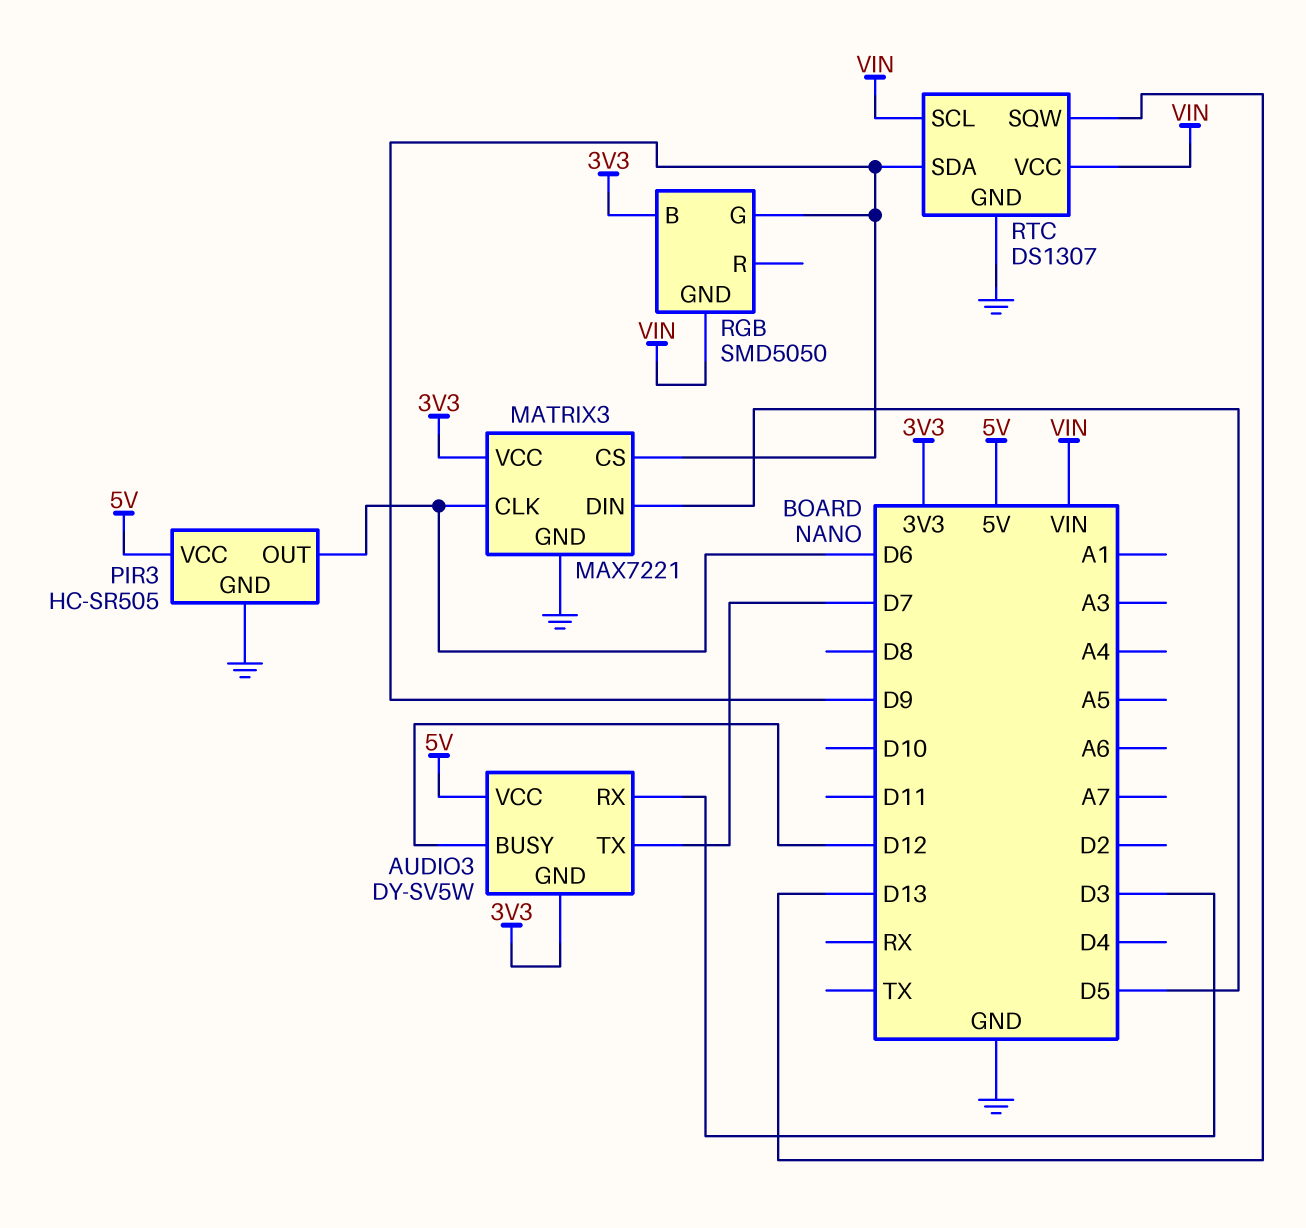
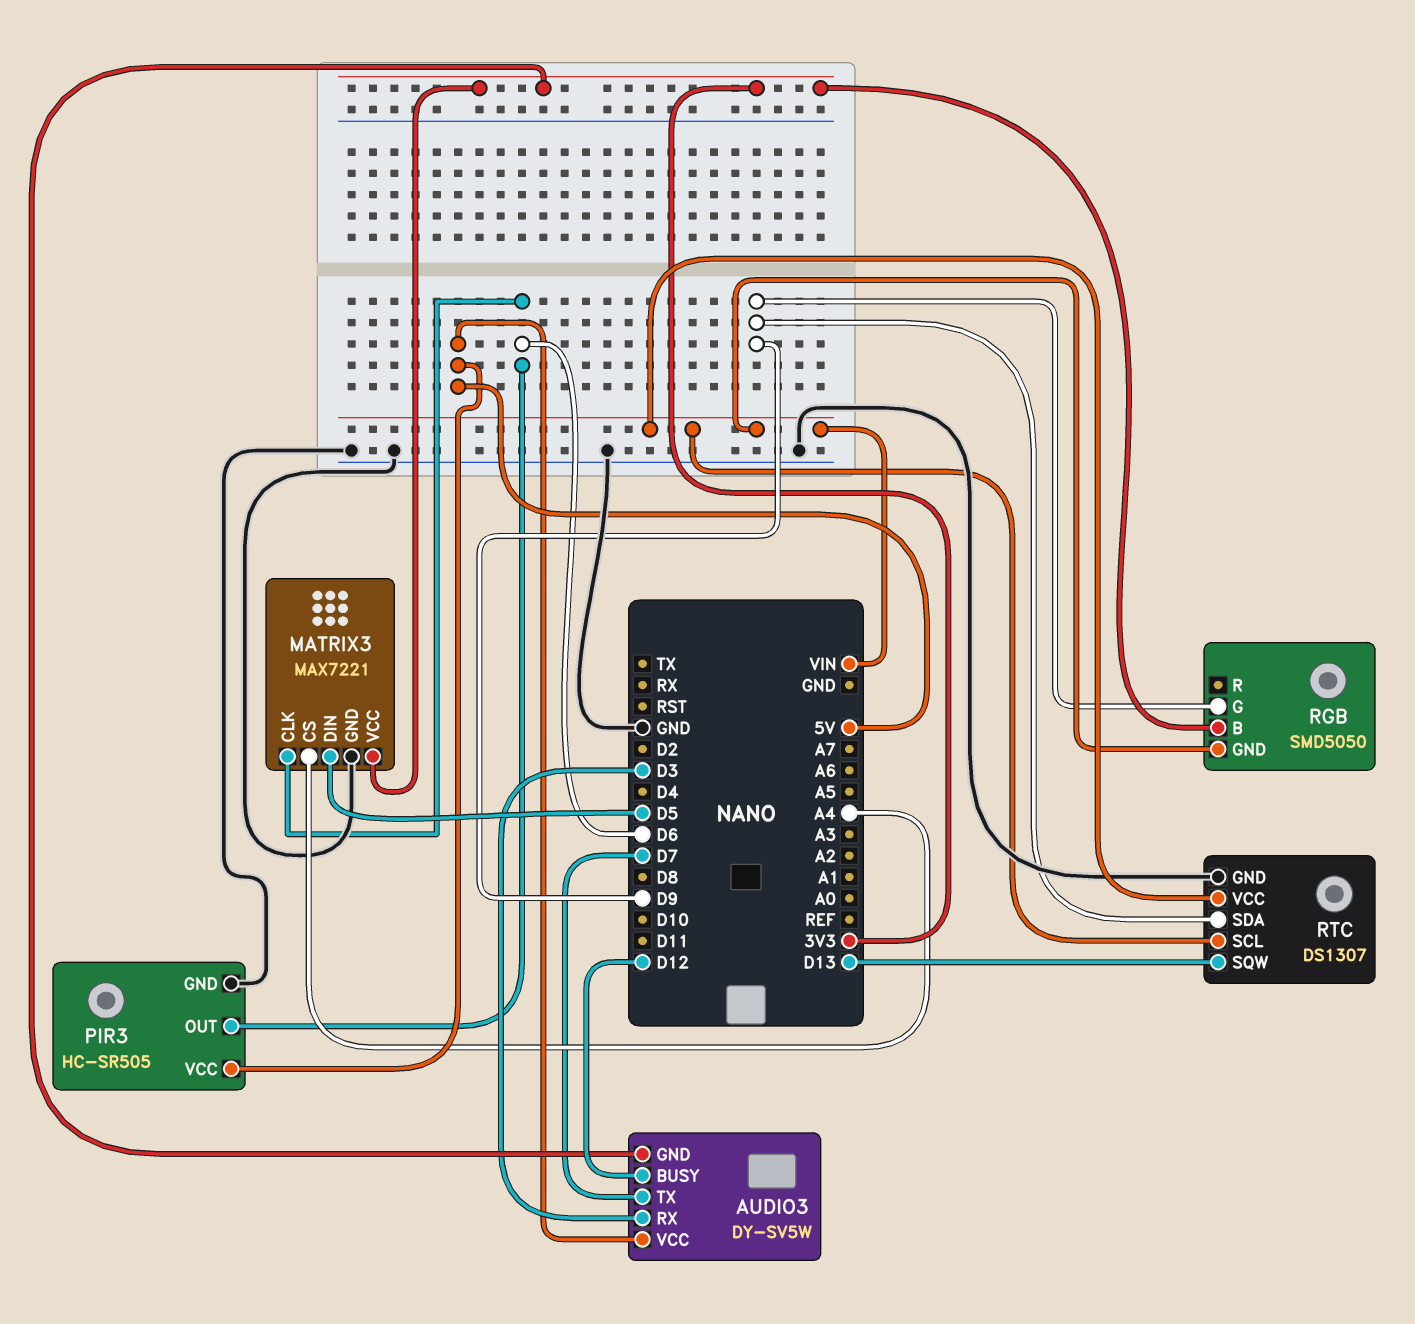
MATRIX3 pin CS: D9 -> A4

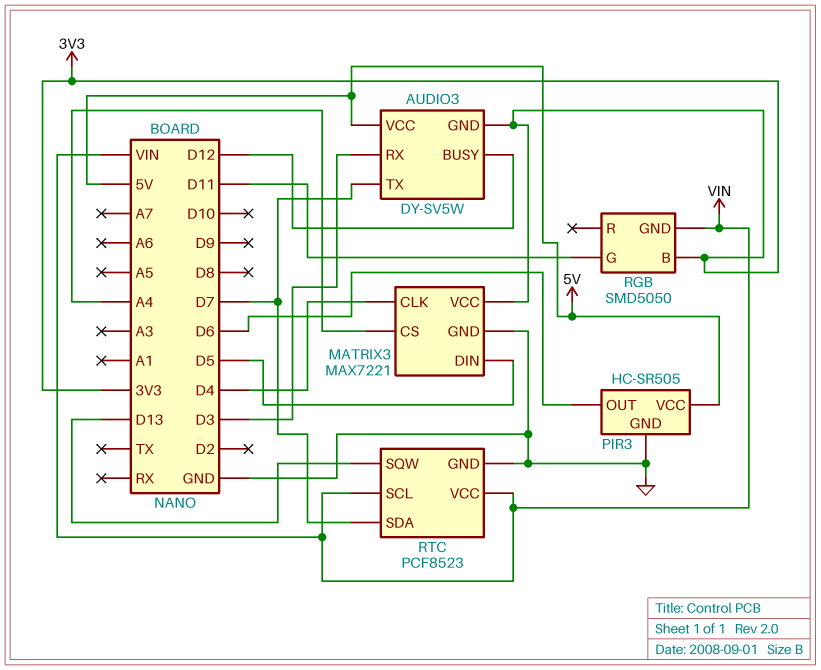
MATRIX3 pin CLK: D6 -> D4
RGB pin G: D9 -> D11
RTC: DS1307 -> PCF8523
RTC pin SDA: D9 -> D7

